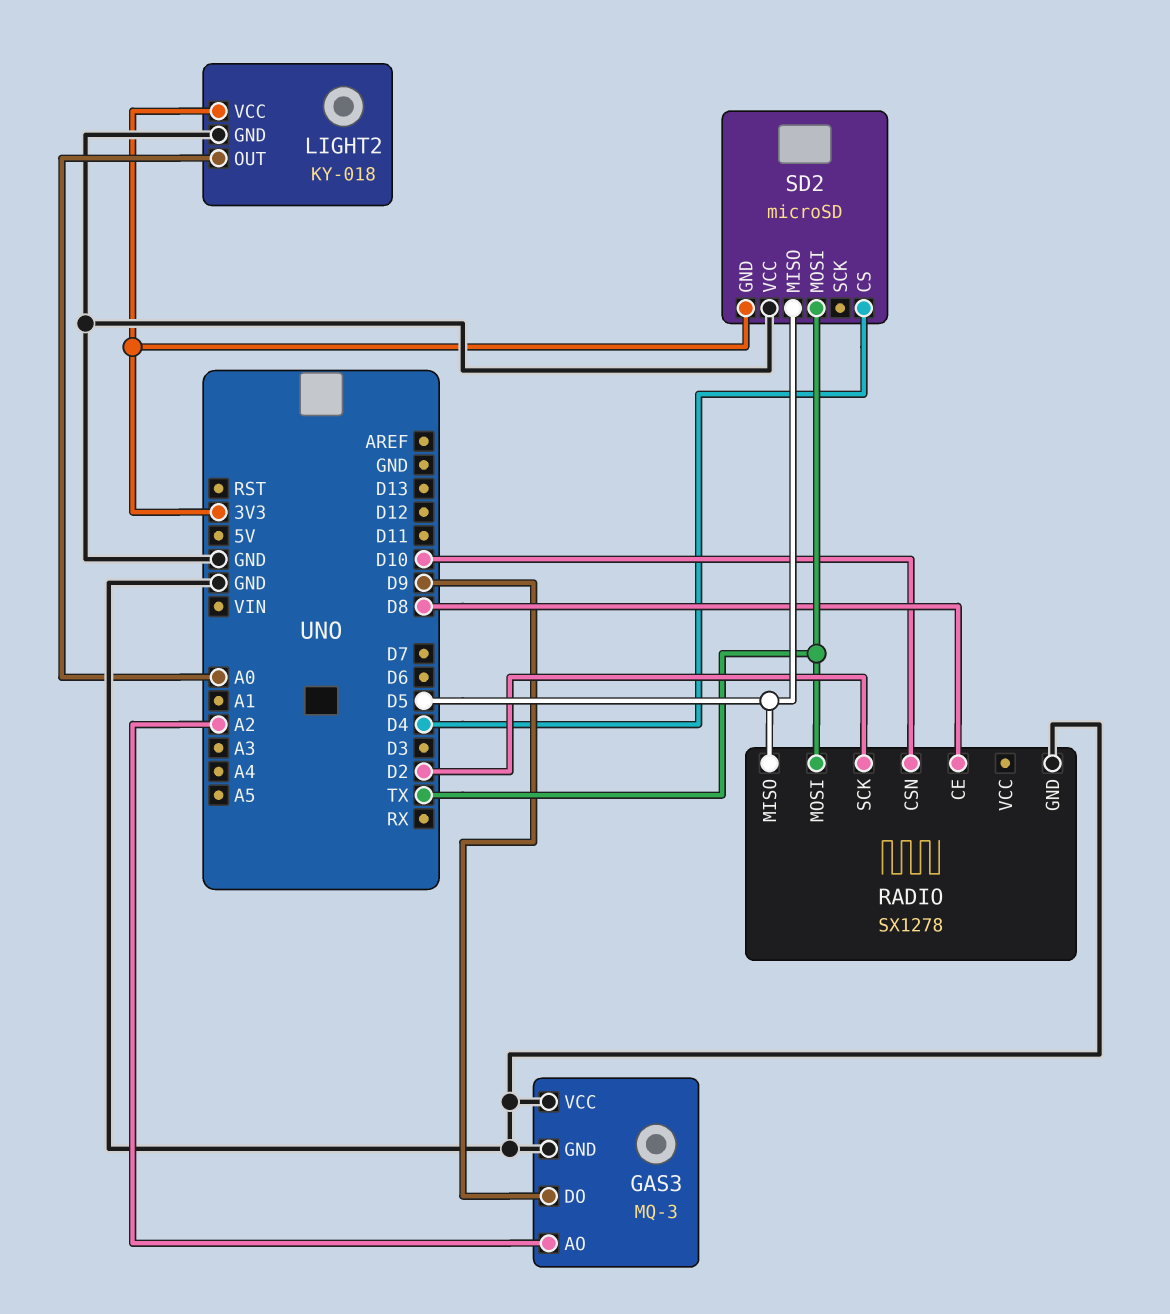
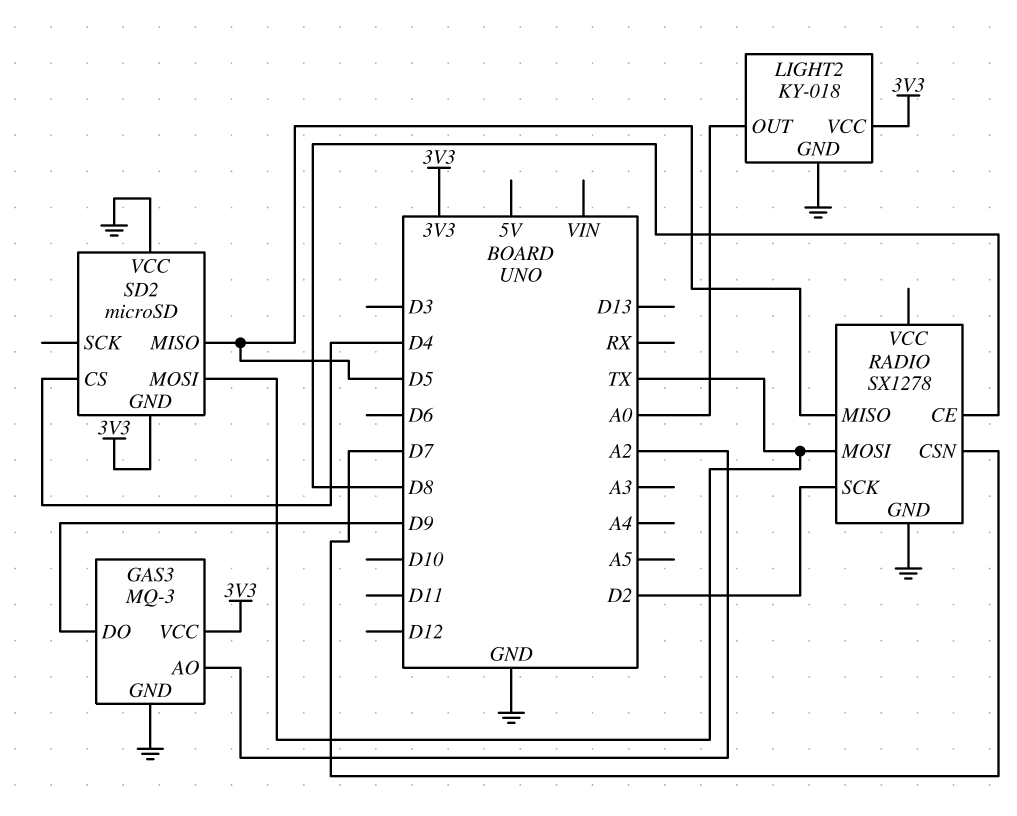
GAS3 pin VCC: GND -> 3V3
RADIO pin CSN: D10 -> D7

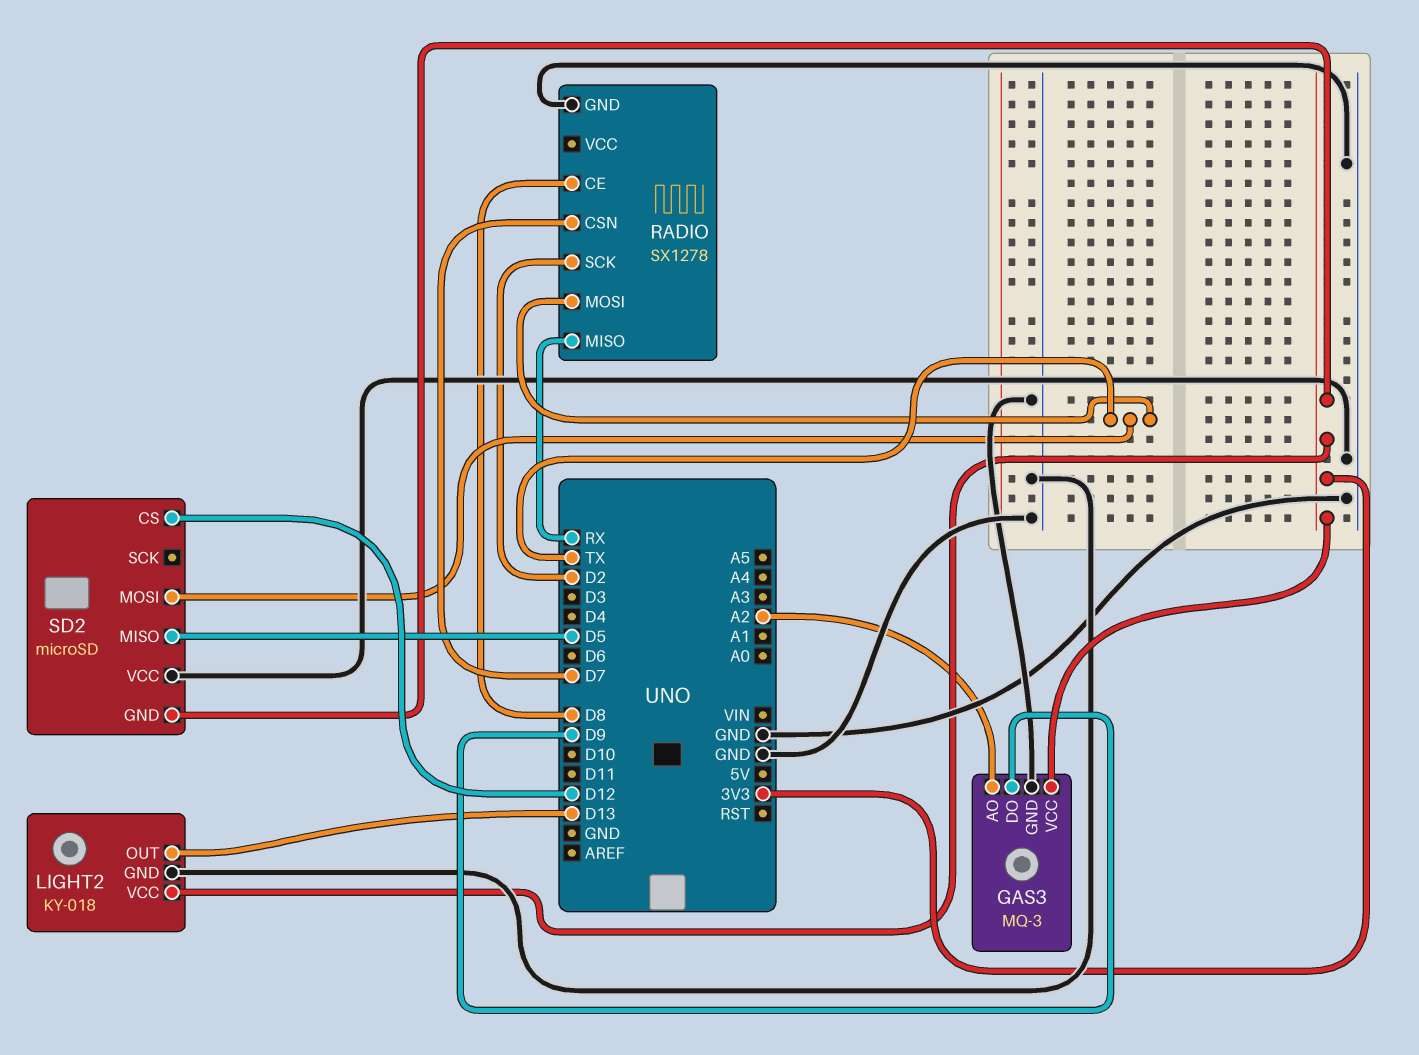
LIGHT2 pin OUT: A0 -> D13
RADIO pin MISO: D5 -> RX
SD2 pin CS: D4 -> D12

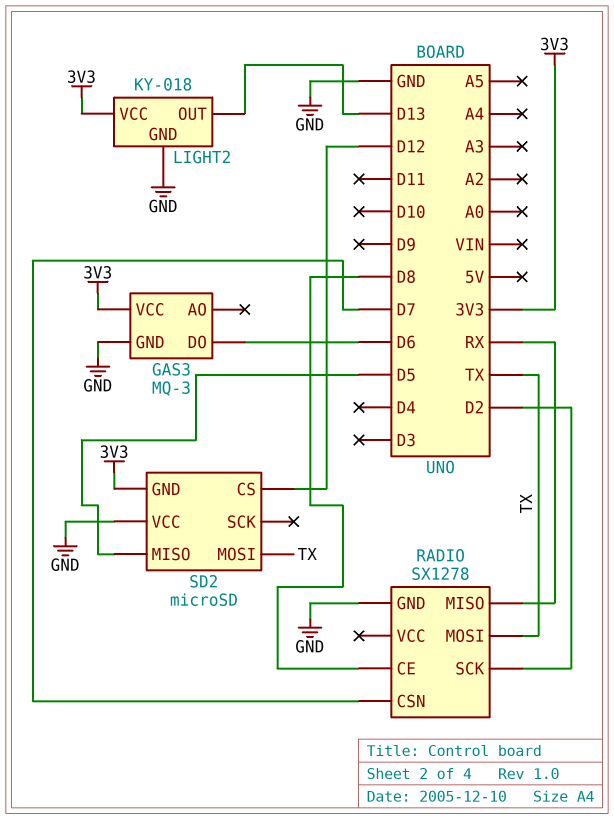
GAS3 pin AO: A2 -> none
GAS3 pin DO: D9 -> D6

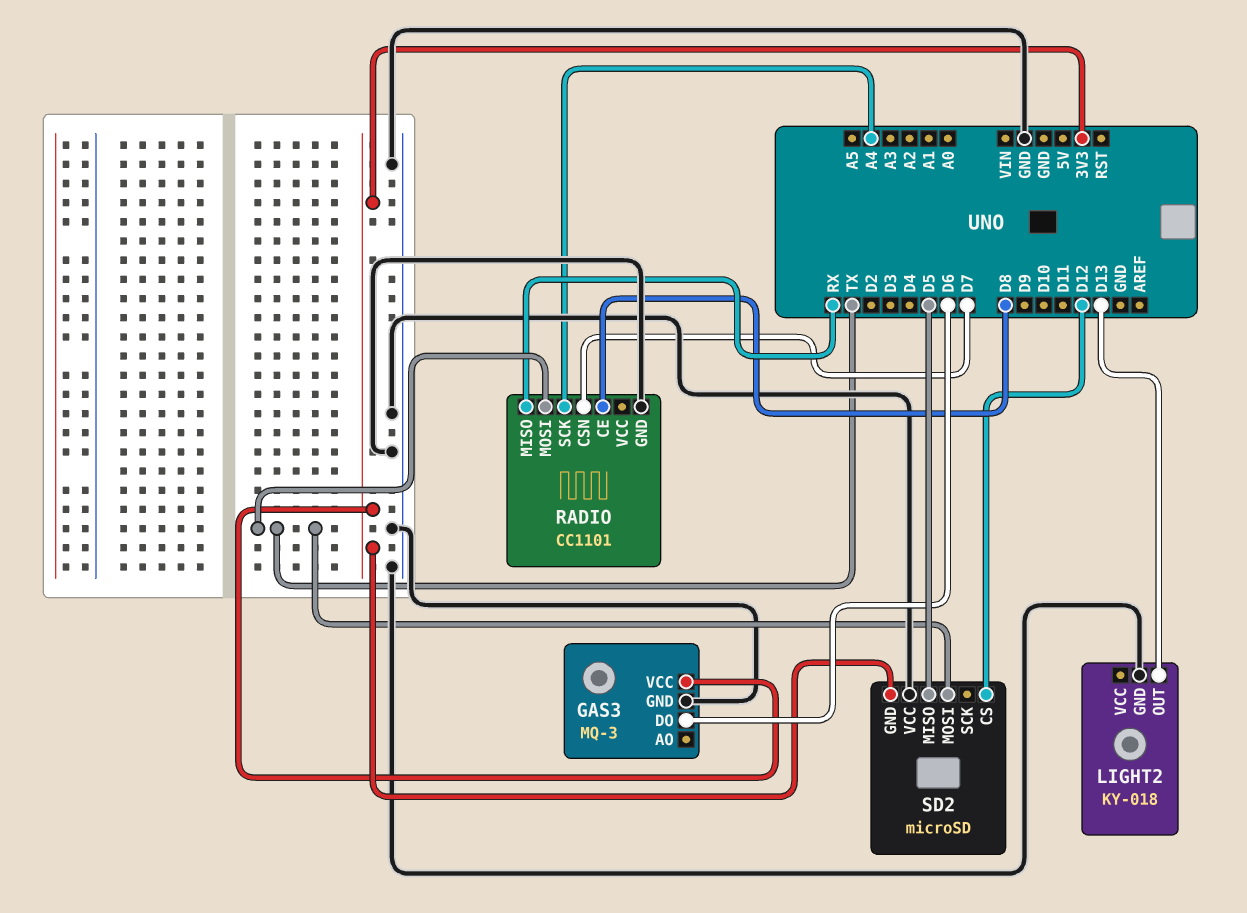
LIGHT2 pin VCC: 3V3 -> none
RADIO: SX1278 -> CC1101
RADIO pin SCK: D2 -> A4

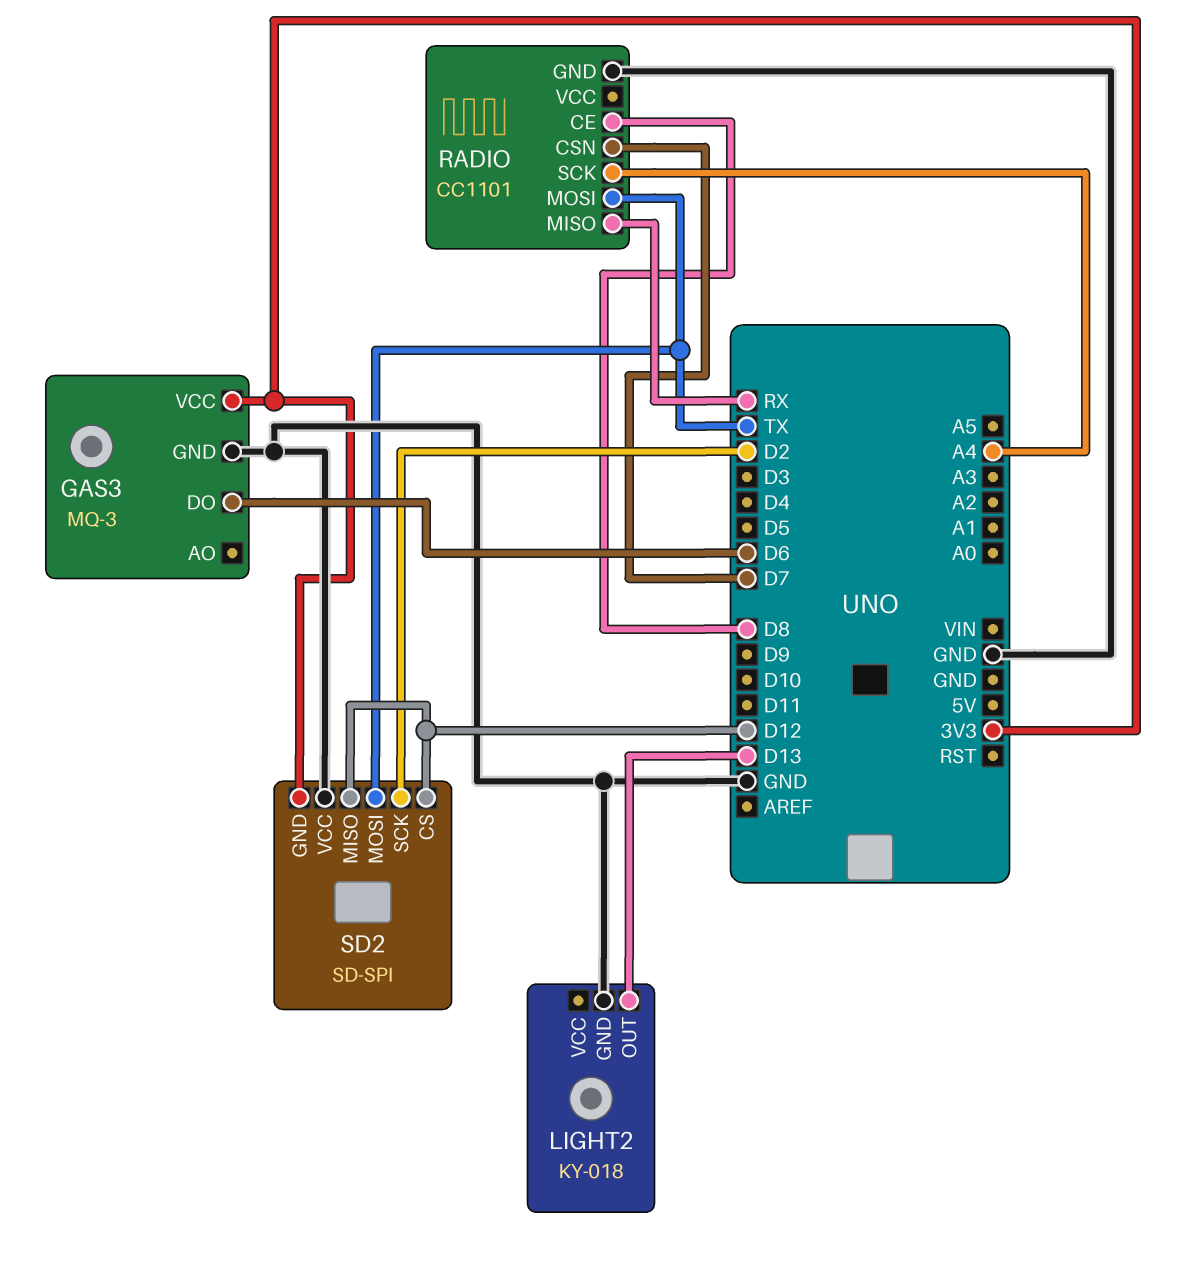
SD2: microSD -> SD-SPI
SD2 pin MISO: D5 -> D12
SD2 pin SCK: none -> D2

